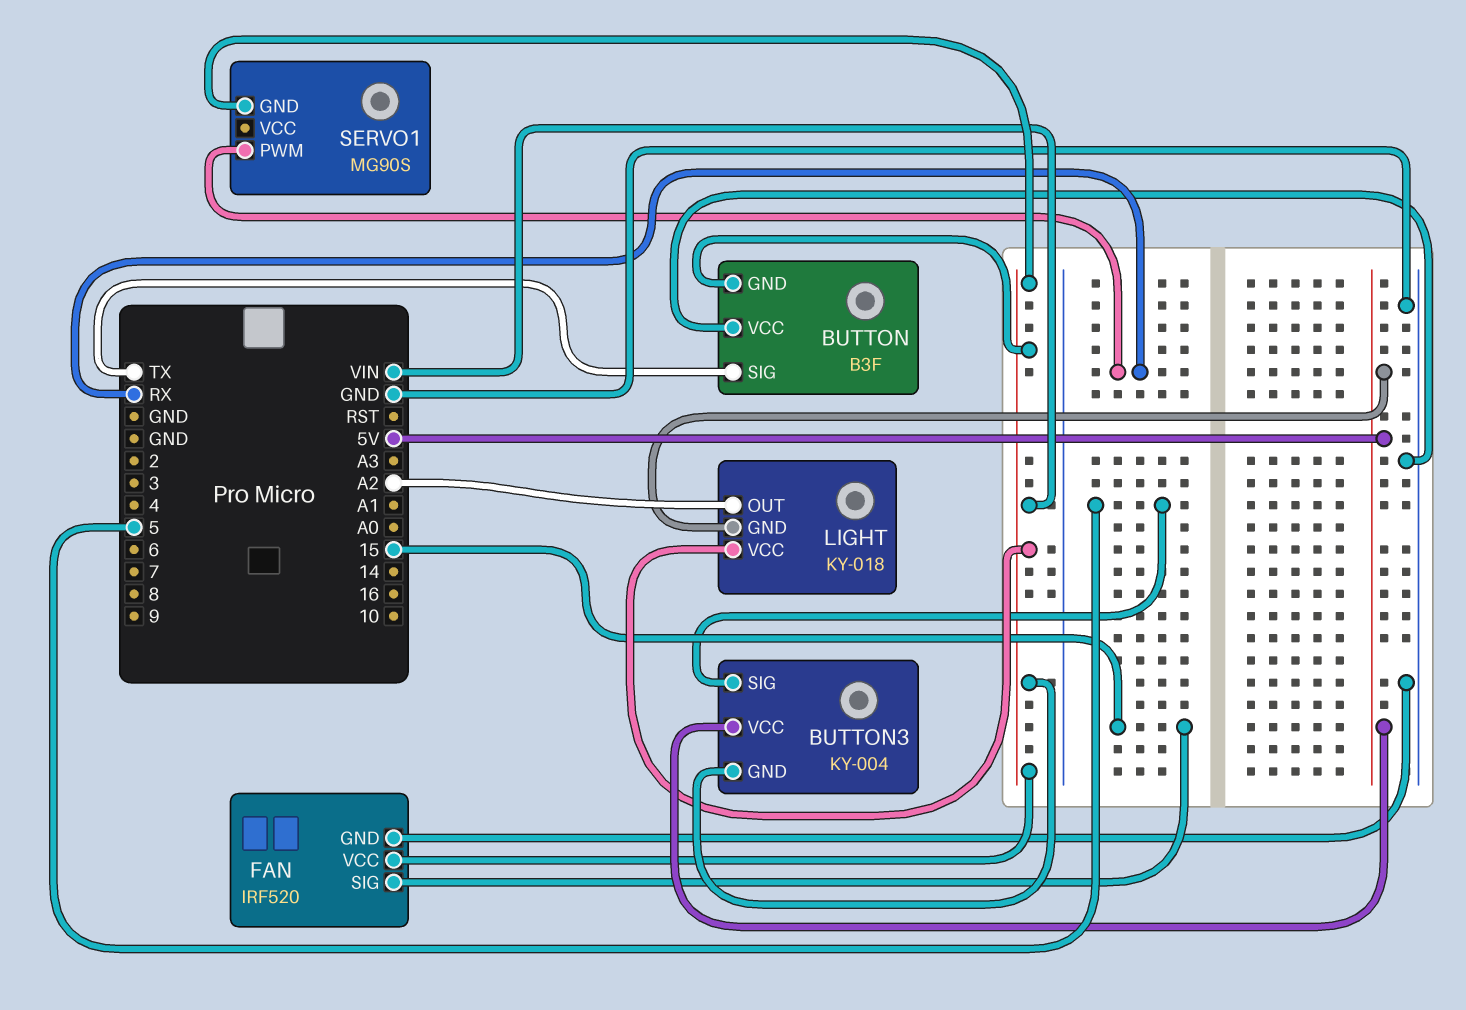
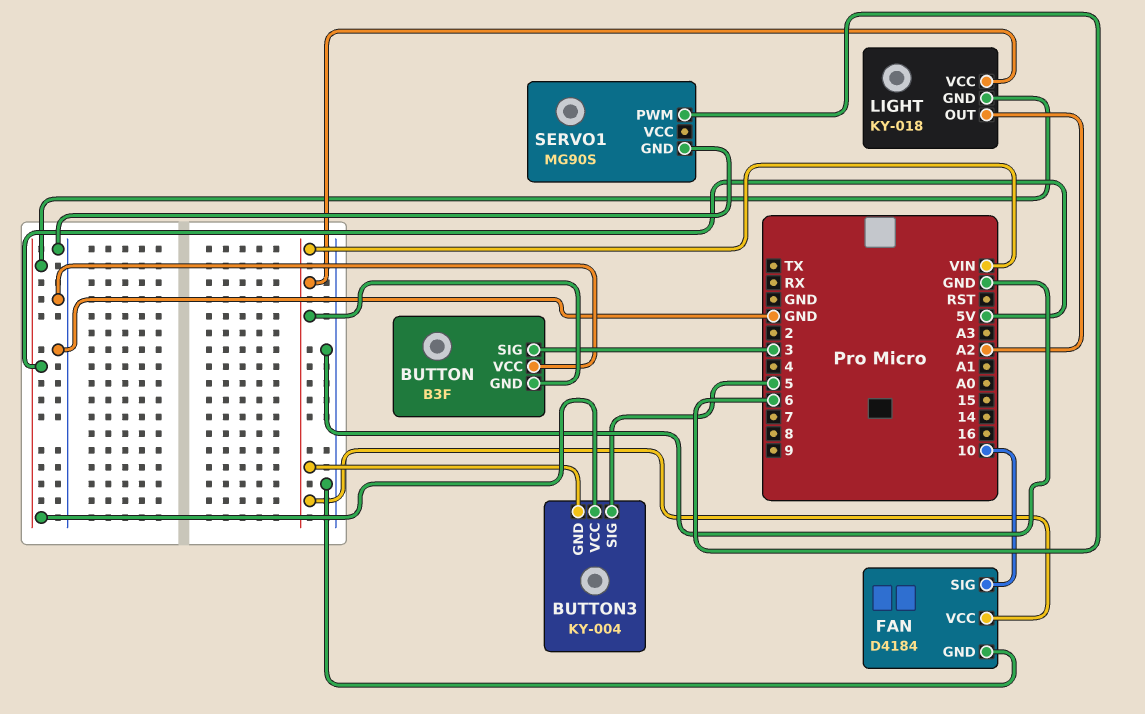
BUTTON pin SIG: TX -> 3
FAN: IRF520 -> D4184
FAN pin SIG: 15 -> 10
SERVO1 pin GND: VIN -> GND
SERVO1 pin PWM: RX -> 6

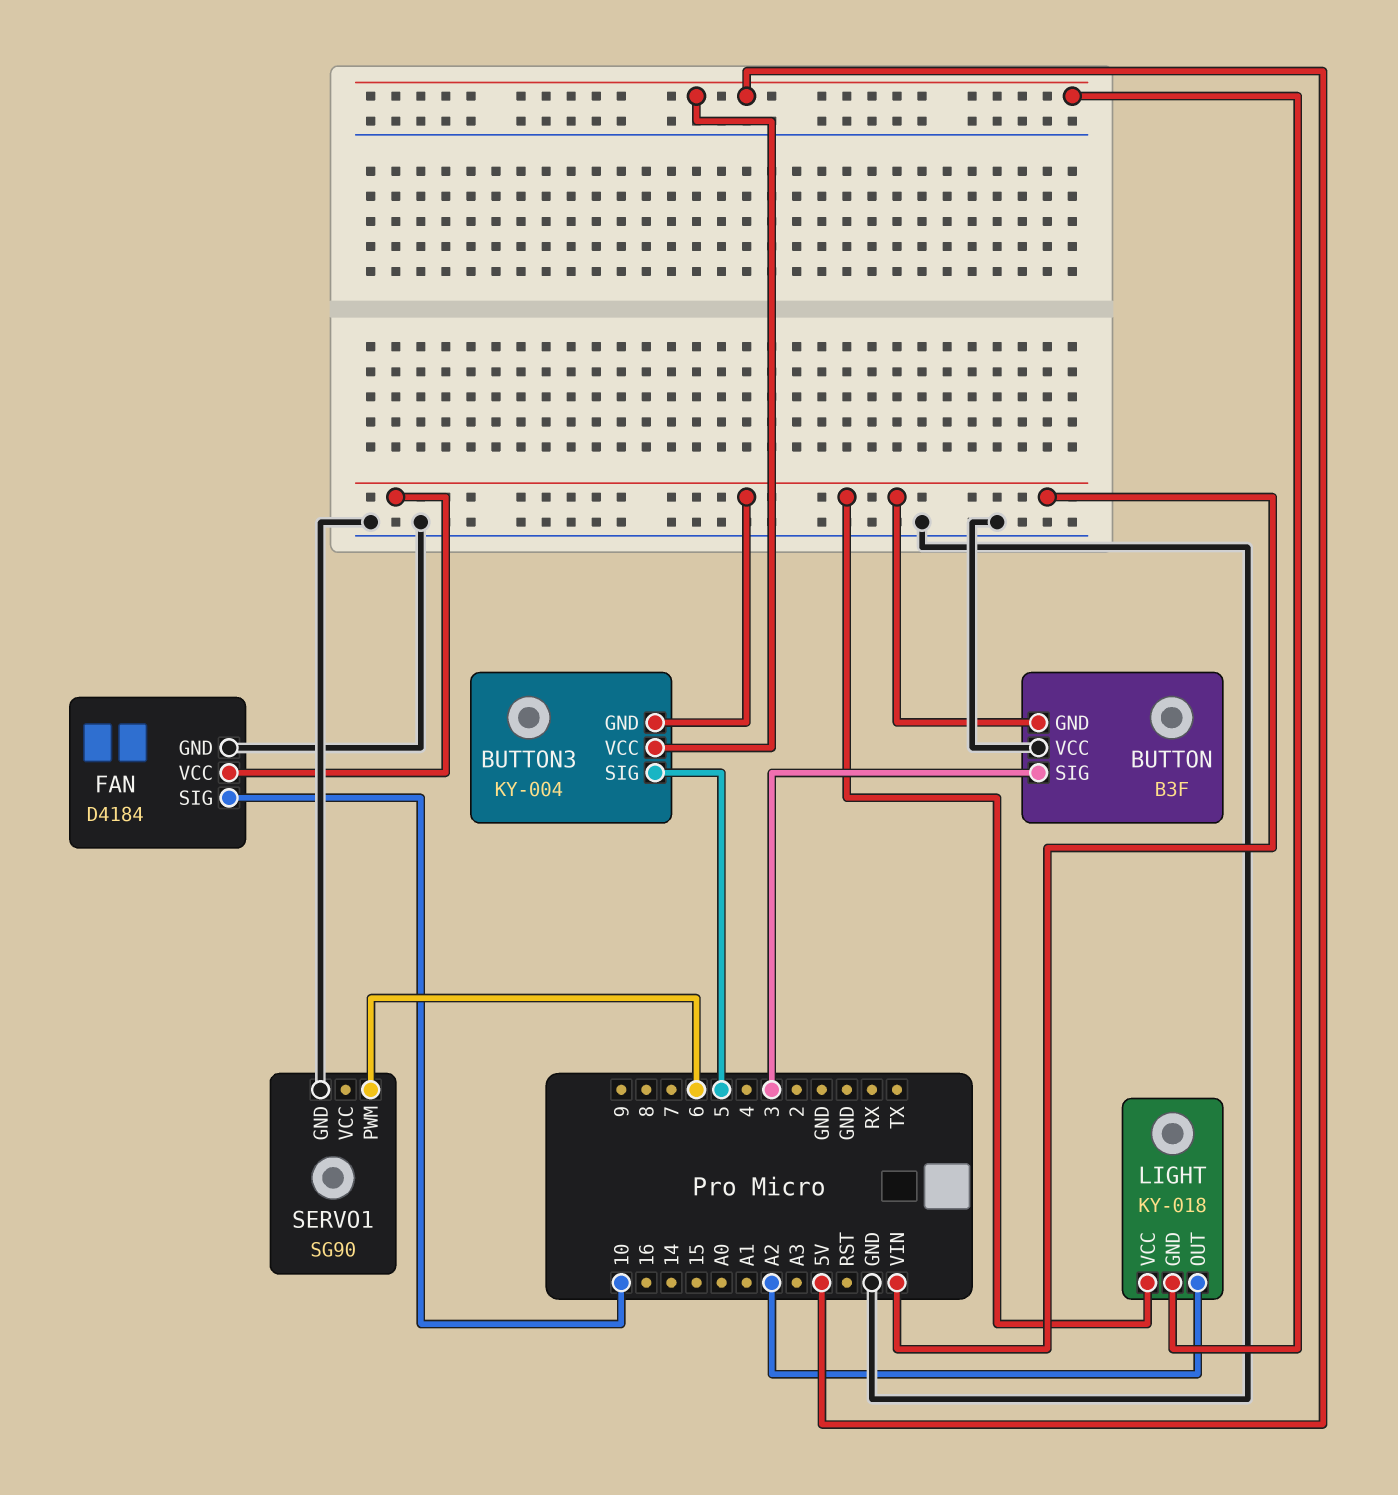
SERVO1: MG90S -> SG90

